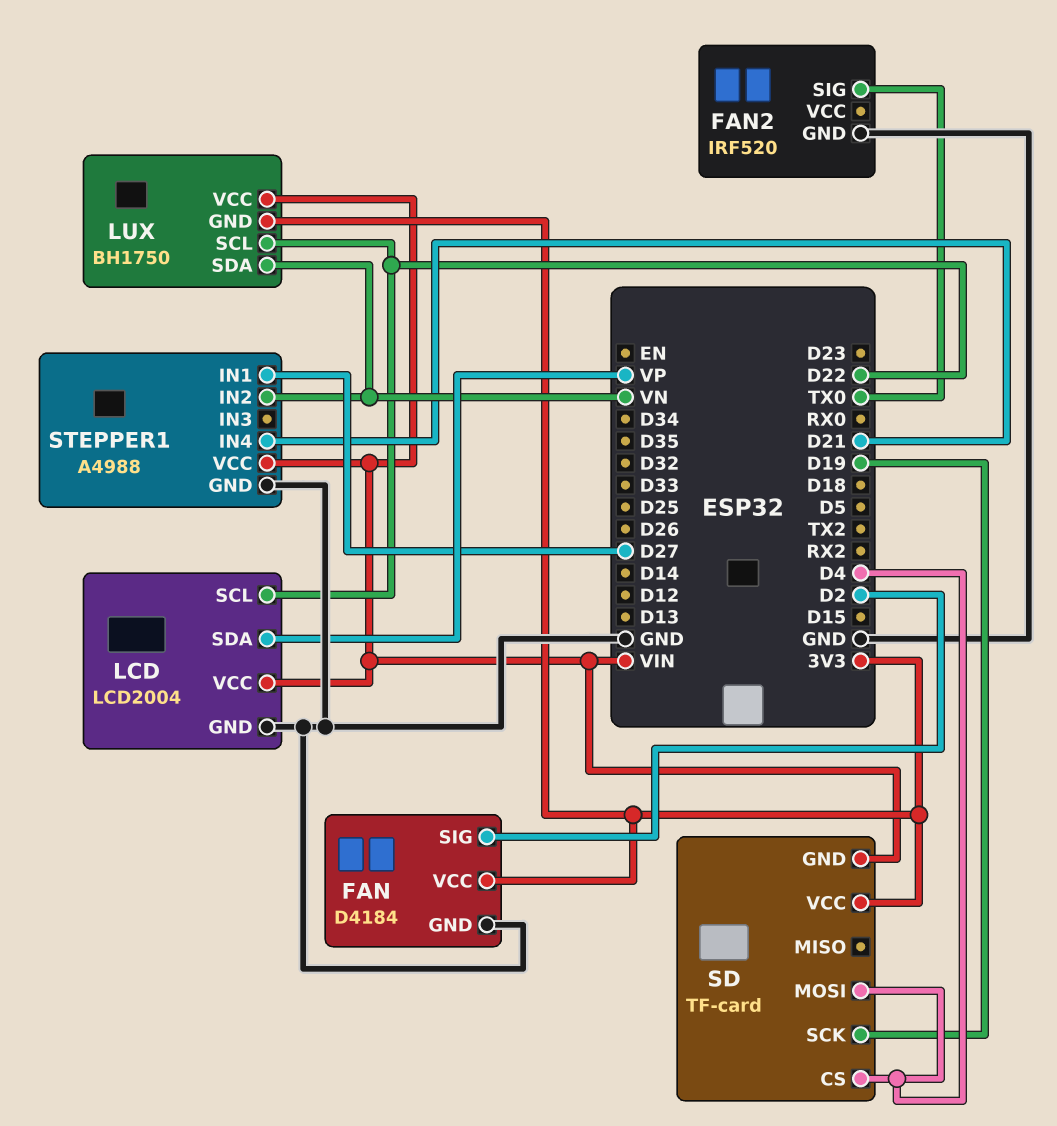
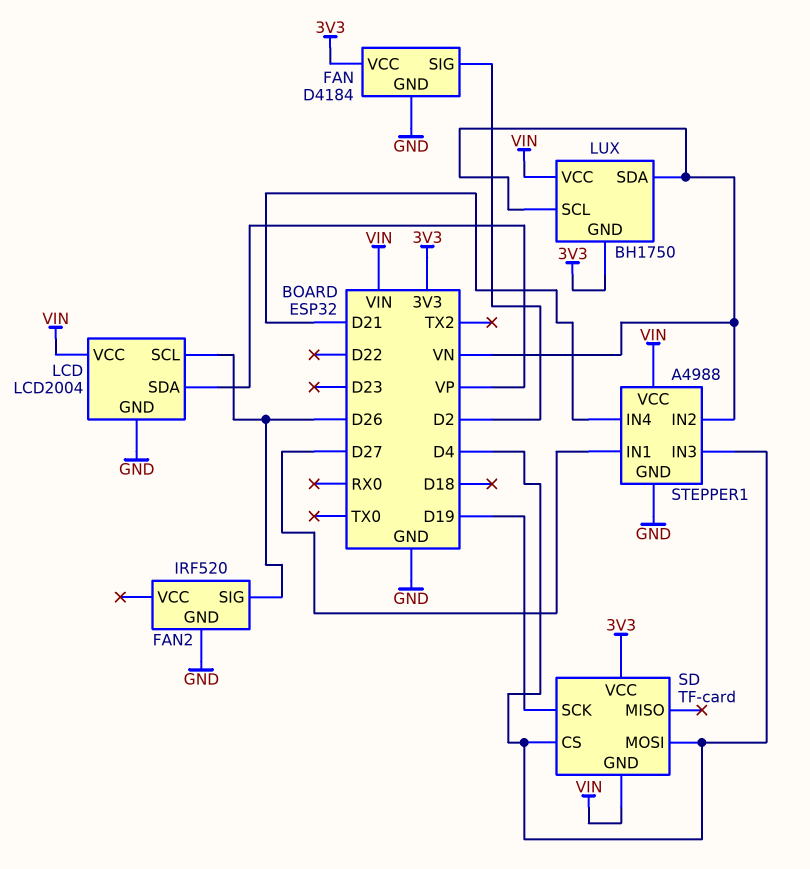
FAN2 pin SIG: TX0 -> D26
LCD pin SCL: D22 -> D26
LUX pin SCL: D22 -> VN
STEPPER1 pin IN3: none -> D4

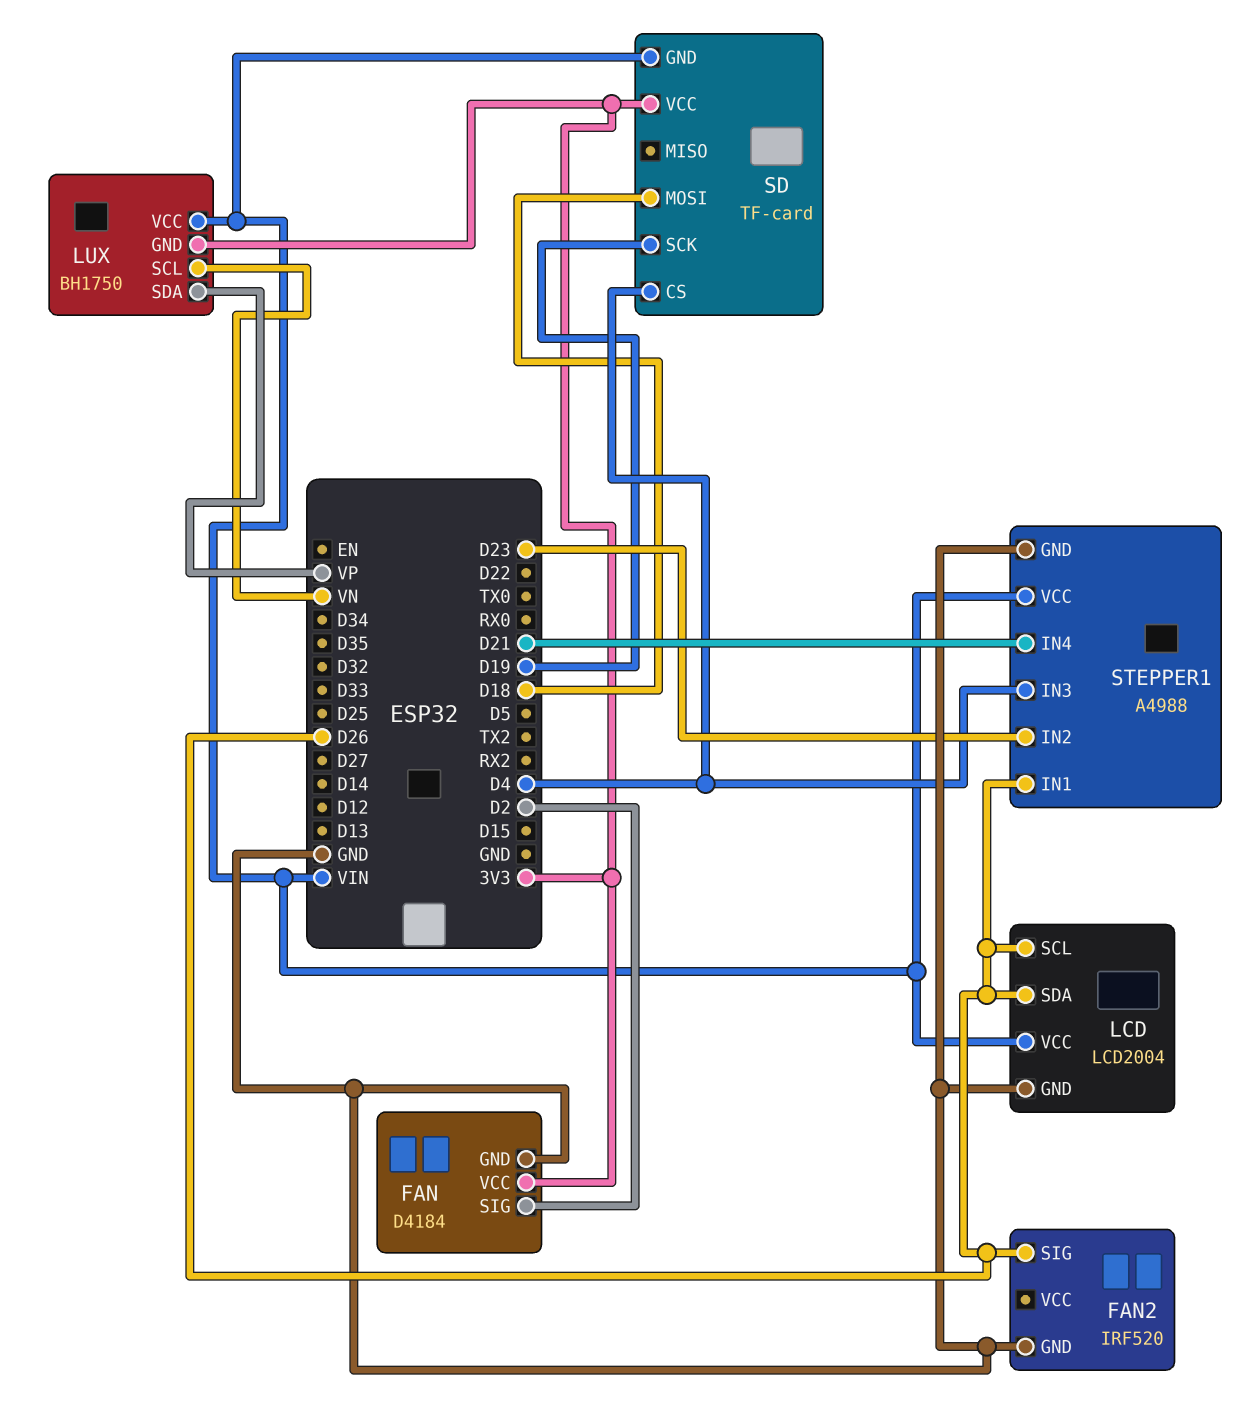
LCD pin SDA: VP -> D26
LUX pin SDA: VN -> VP
SD pin MOSI: D4 -> D18
STEPPER1 pin IN1: D27 -> D26
STEPPER1 pin IN2: VN -> D23

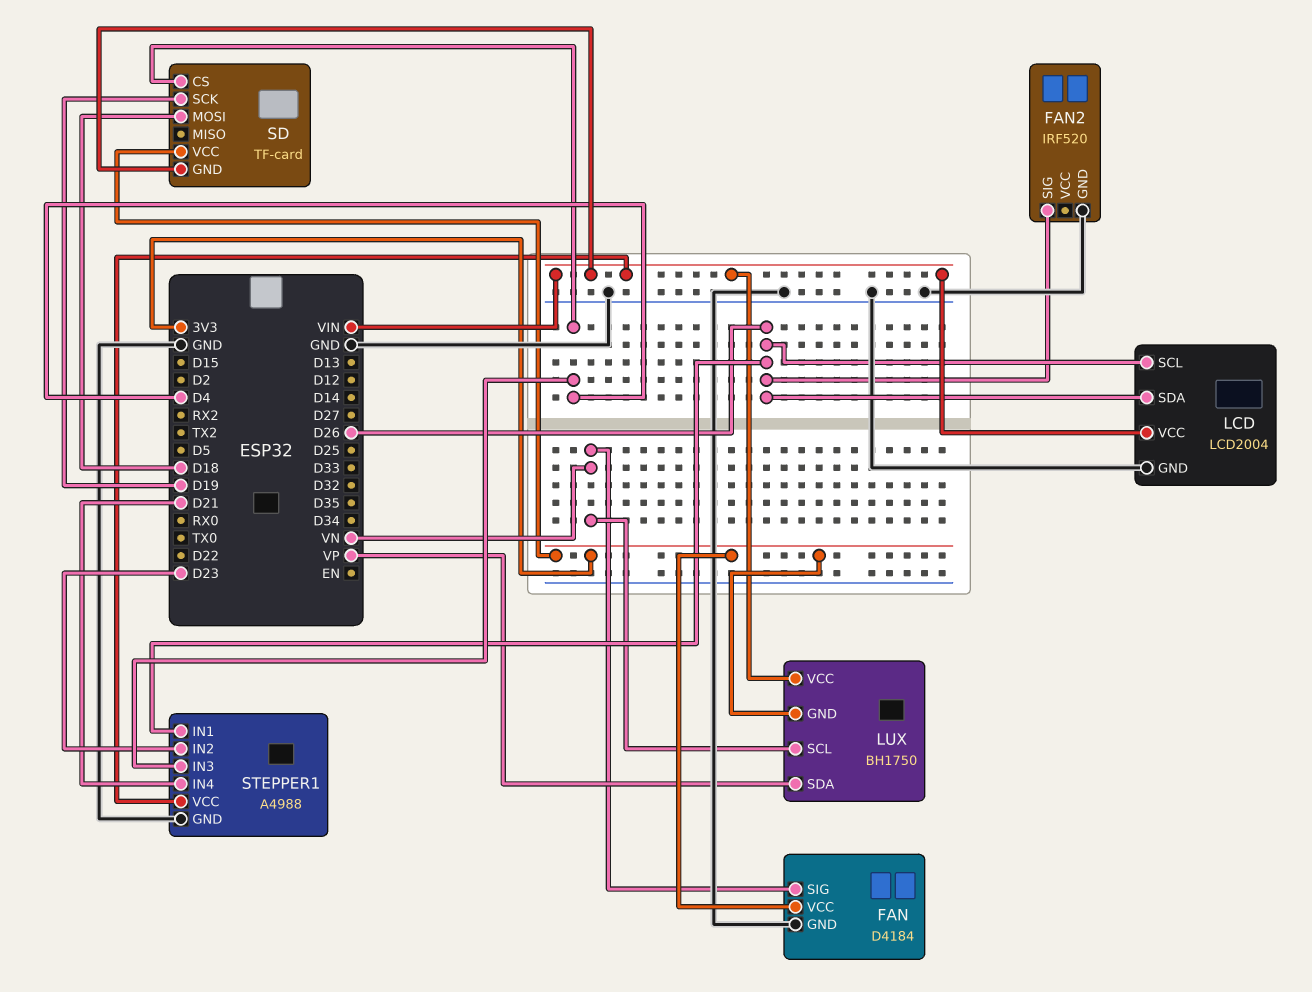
FAN pin SIG: D2 -> VN

